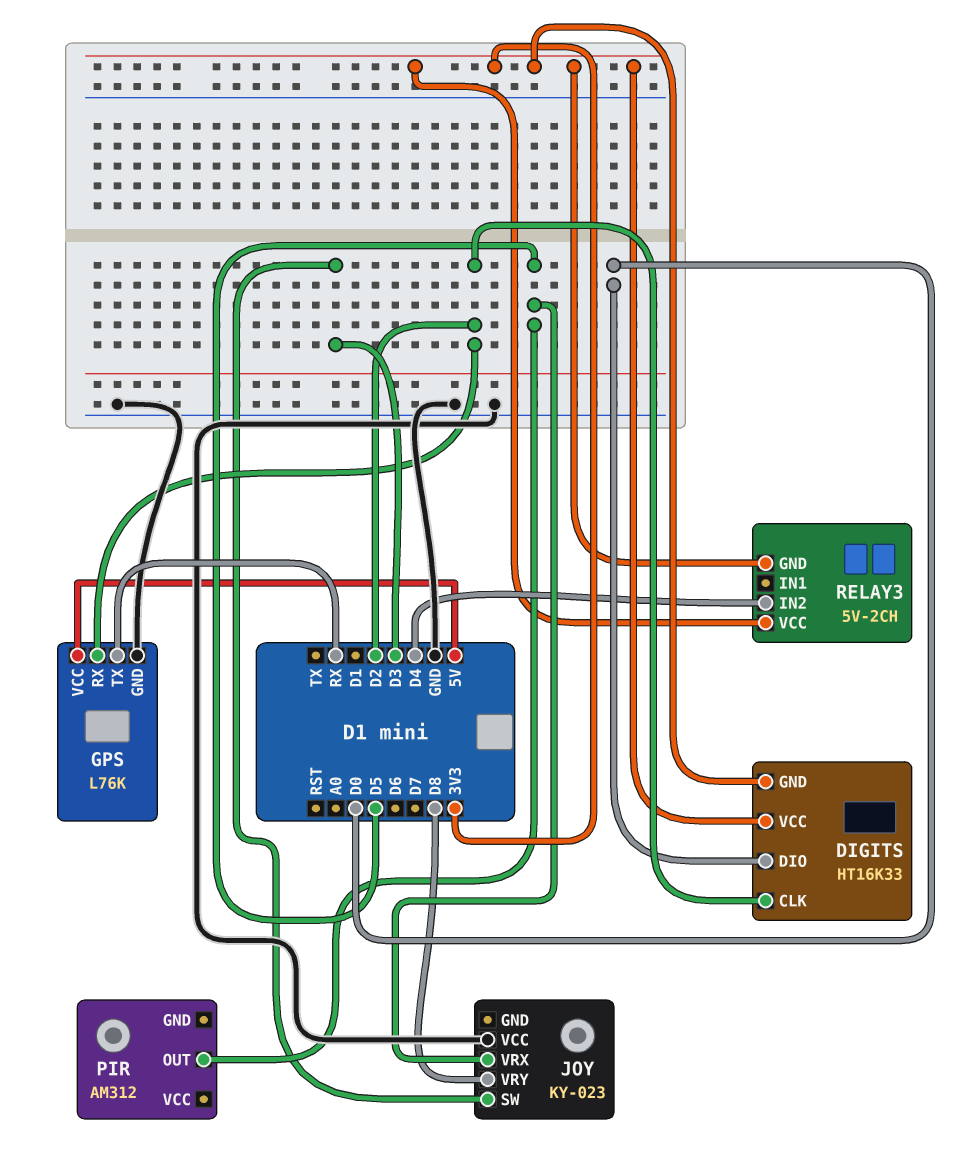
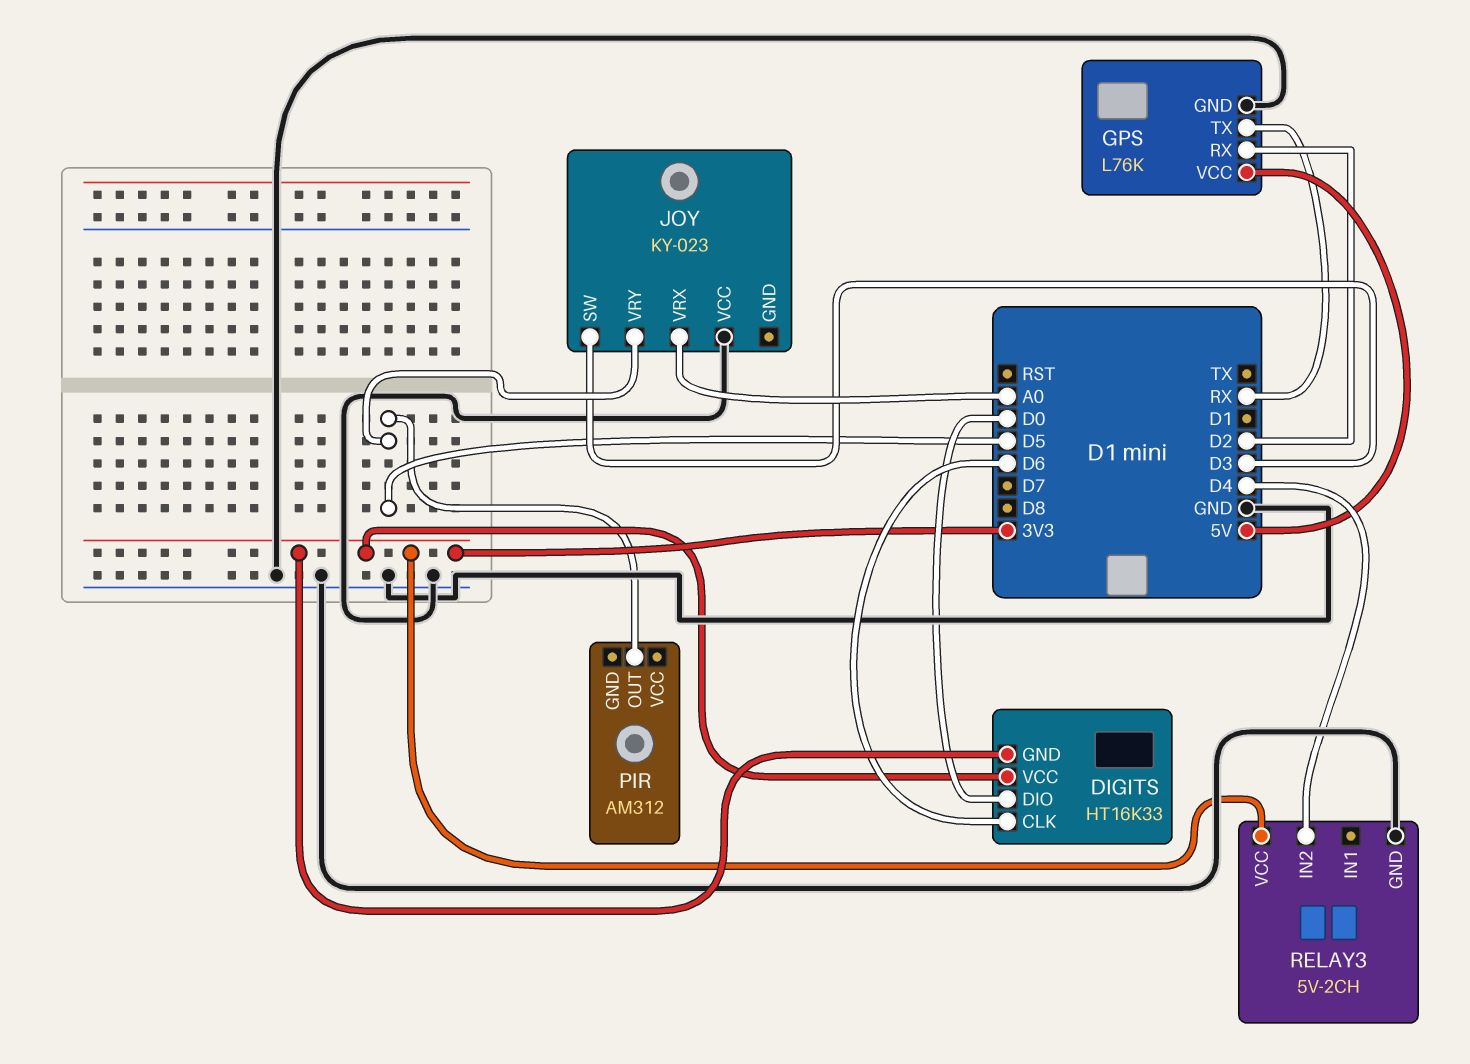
DIGITS pin CLK: D2 -> D6
JOY pin VRX: D5 -> A0
JOY pin VRY: D8 -> D5
RELAY3 pin GND: 3V3 -> GND

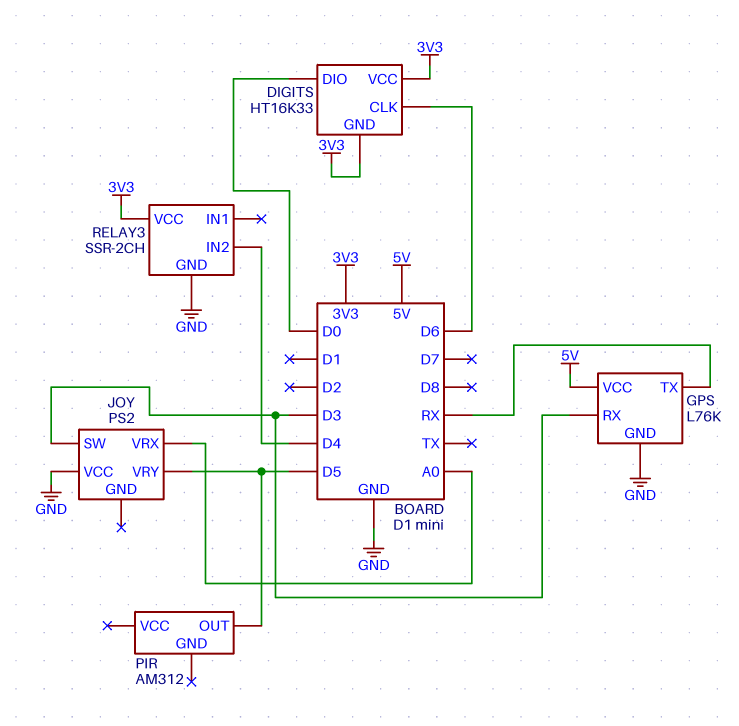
GPS pin RX: D2 -> D3
JOY: KY-023 -> PS2
RELAY3: 5V-2CH -> SSR-2CH

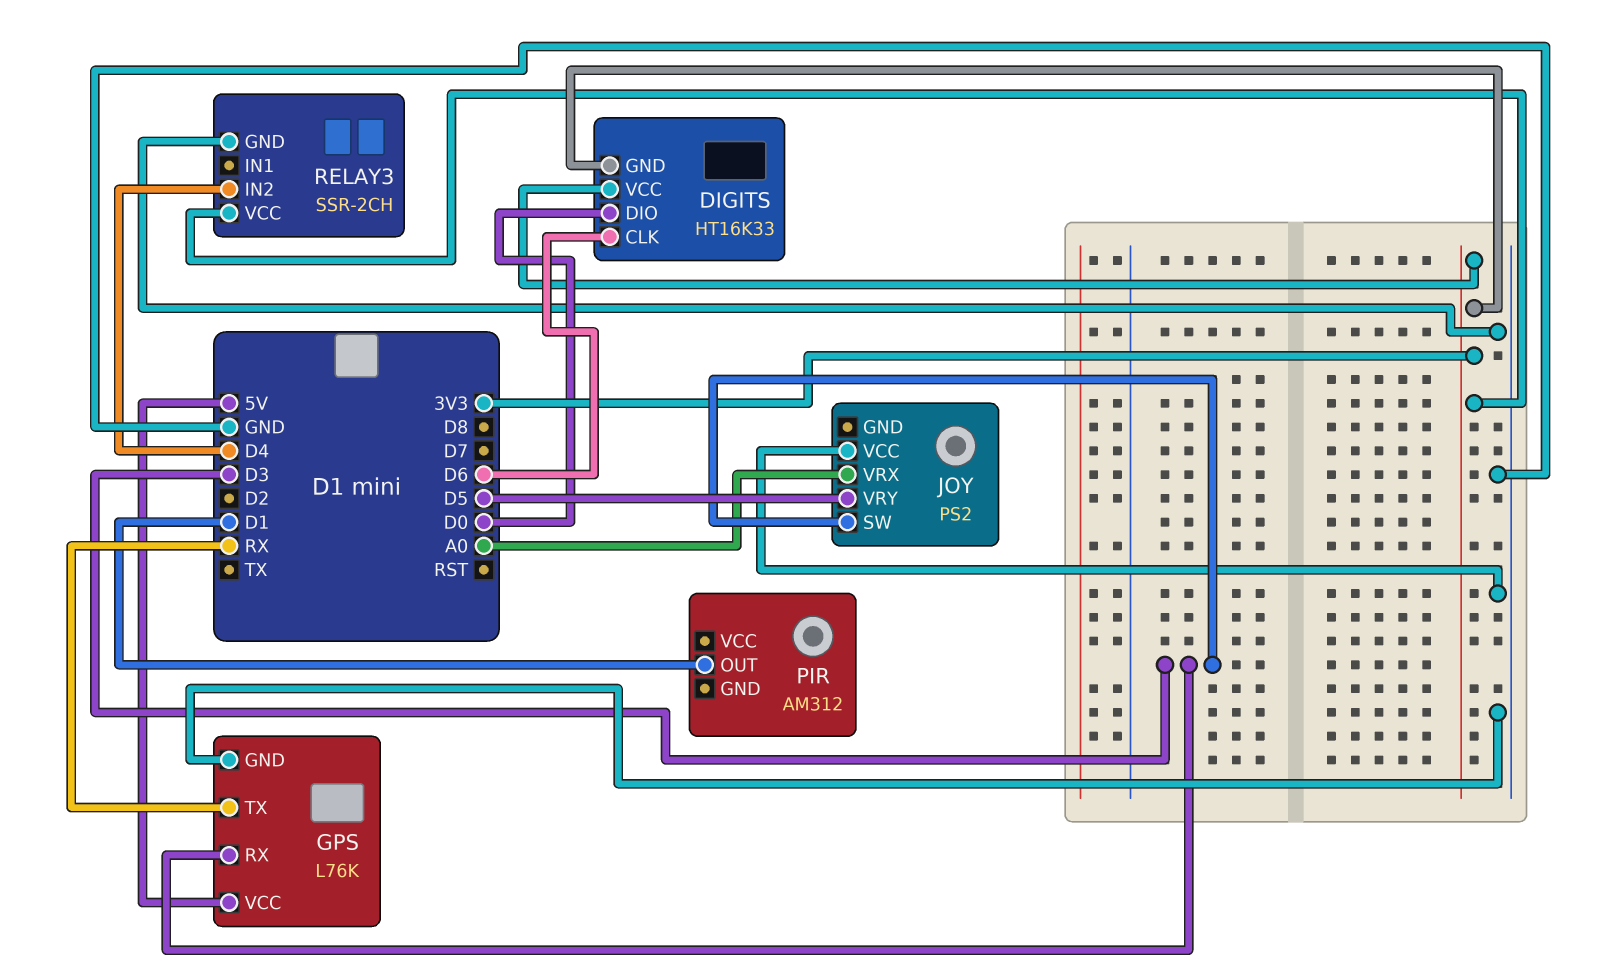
PIR pin OUT: D5 -> D1

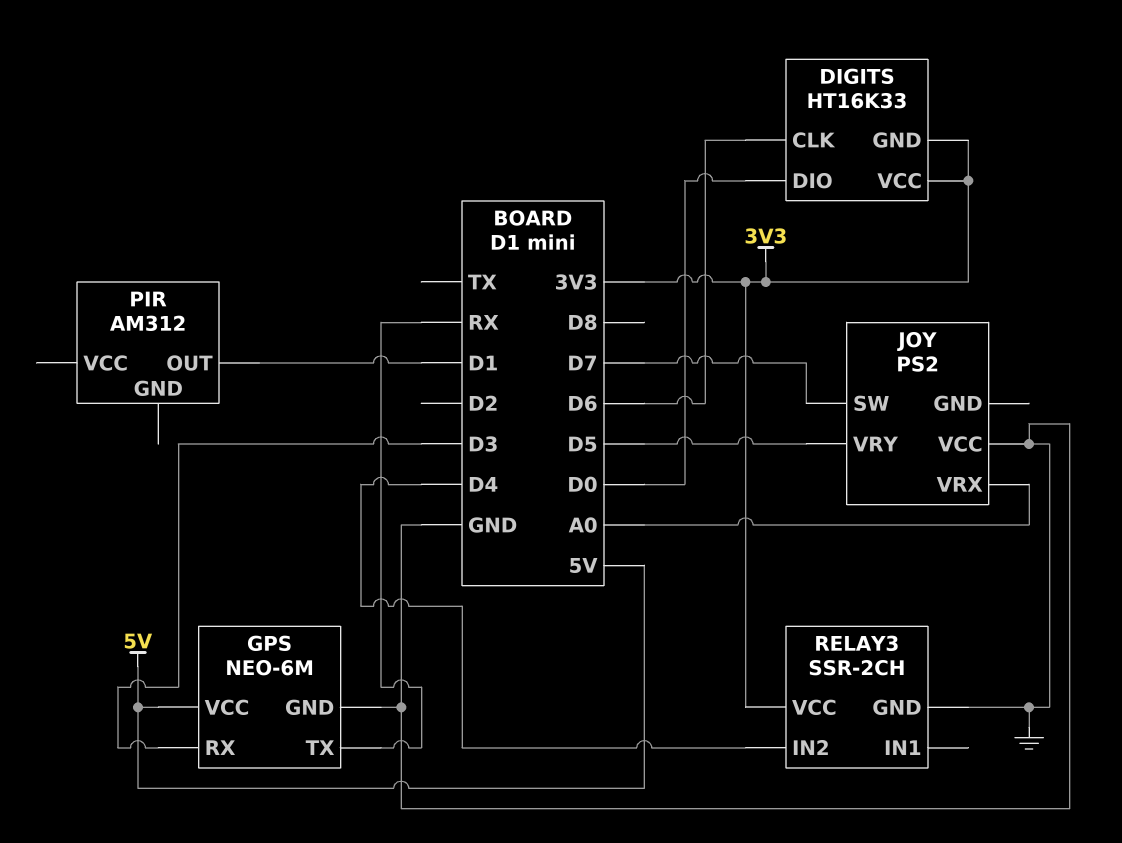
GPS: L76K -> NEO-6M
JOY pin SW: D3 -> D7

